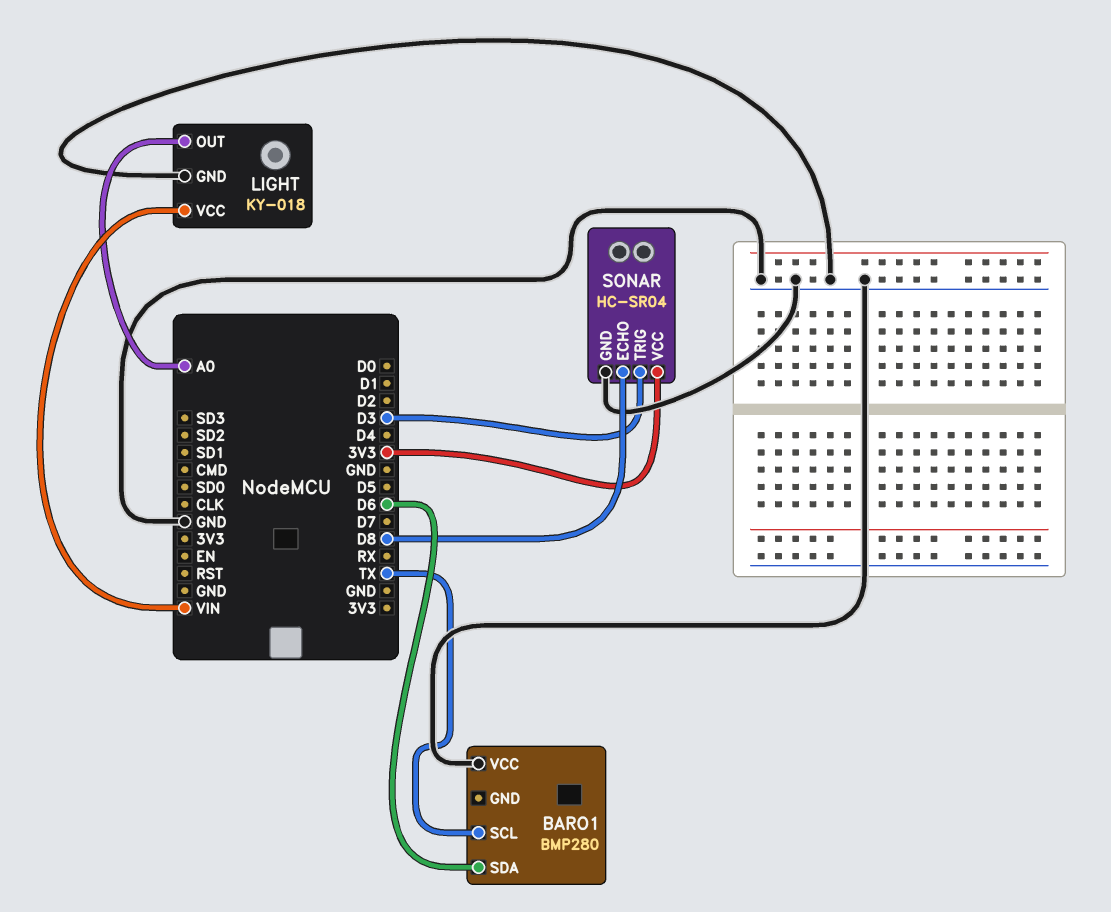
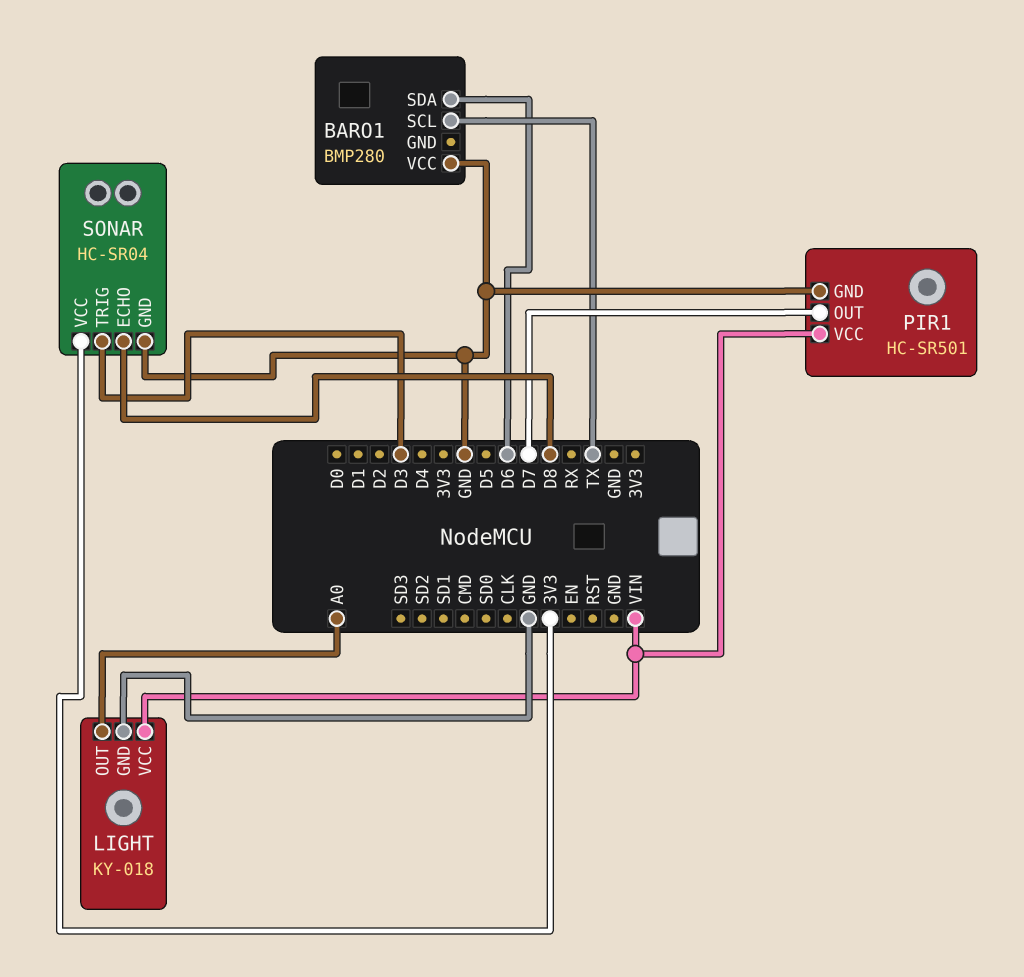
PIR1: none -> HC-SR501
PIR1 pin GND: none -> GND
PIR1 pin OUT: none -> D7
PIR1 pin VCC: none -> VIN

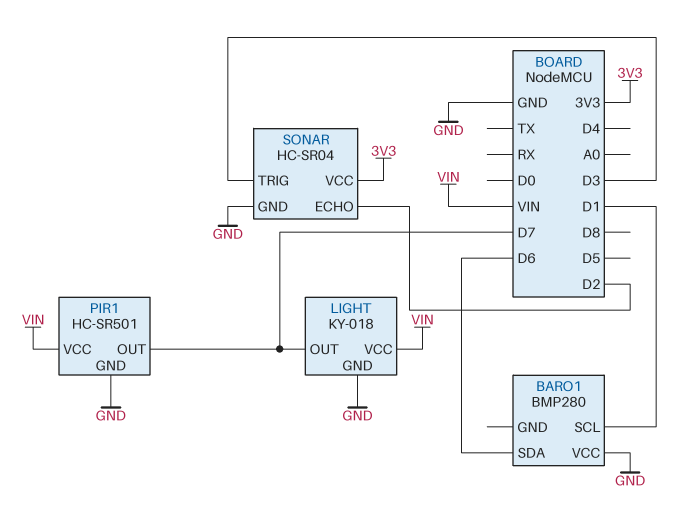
BARO1 pin SCL: TX -> D1
LIGHT pin OUT: A0 -> D7
SONAR pin ECHO: D8 -> D2

